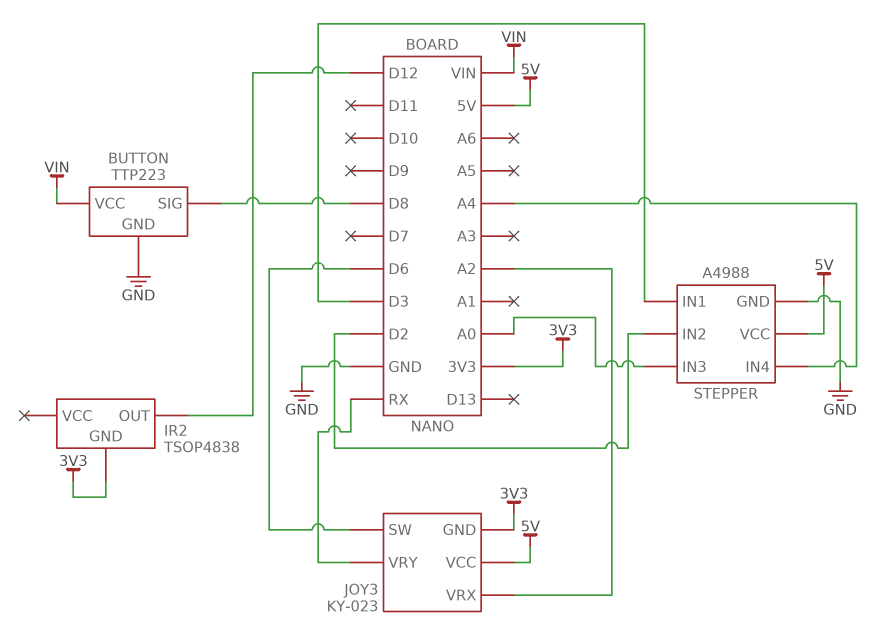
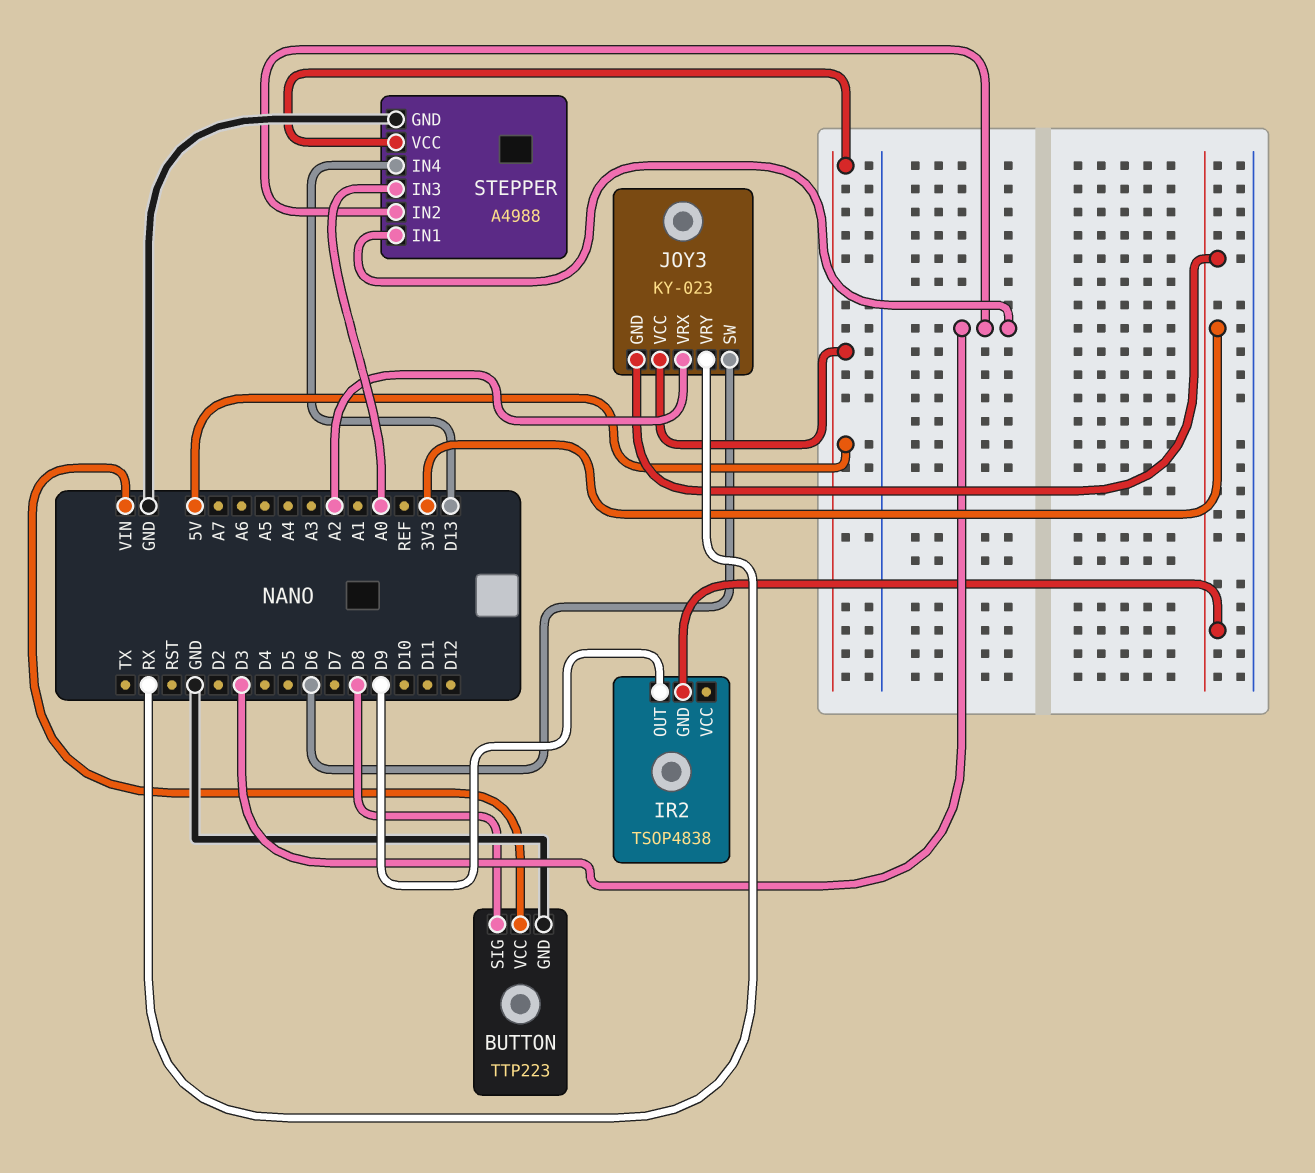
IR2 pin OUT: D12 -> D9
STEPPER pin IN2: D2 -> D3
STEPPER pin IN4: A4 -> D13

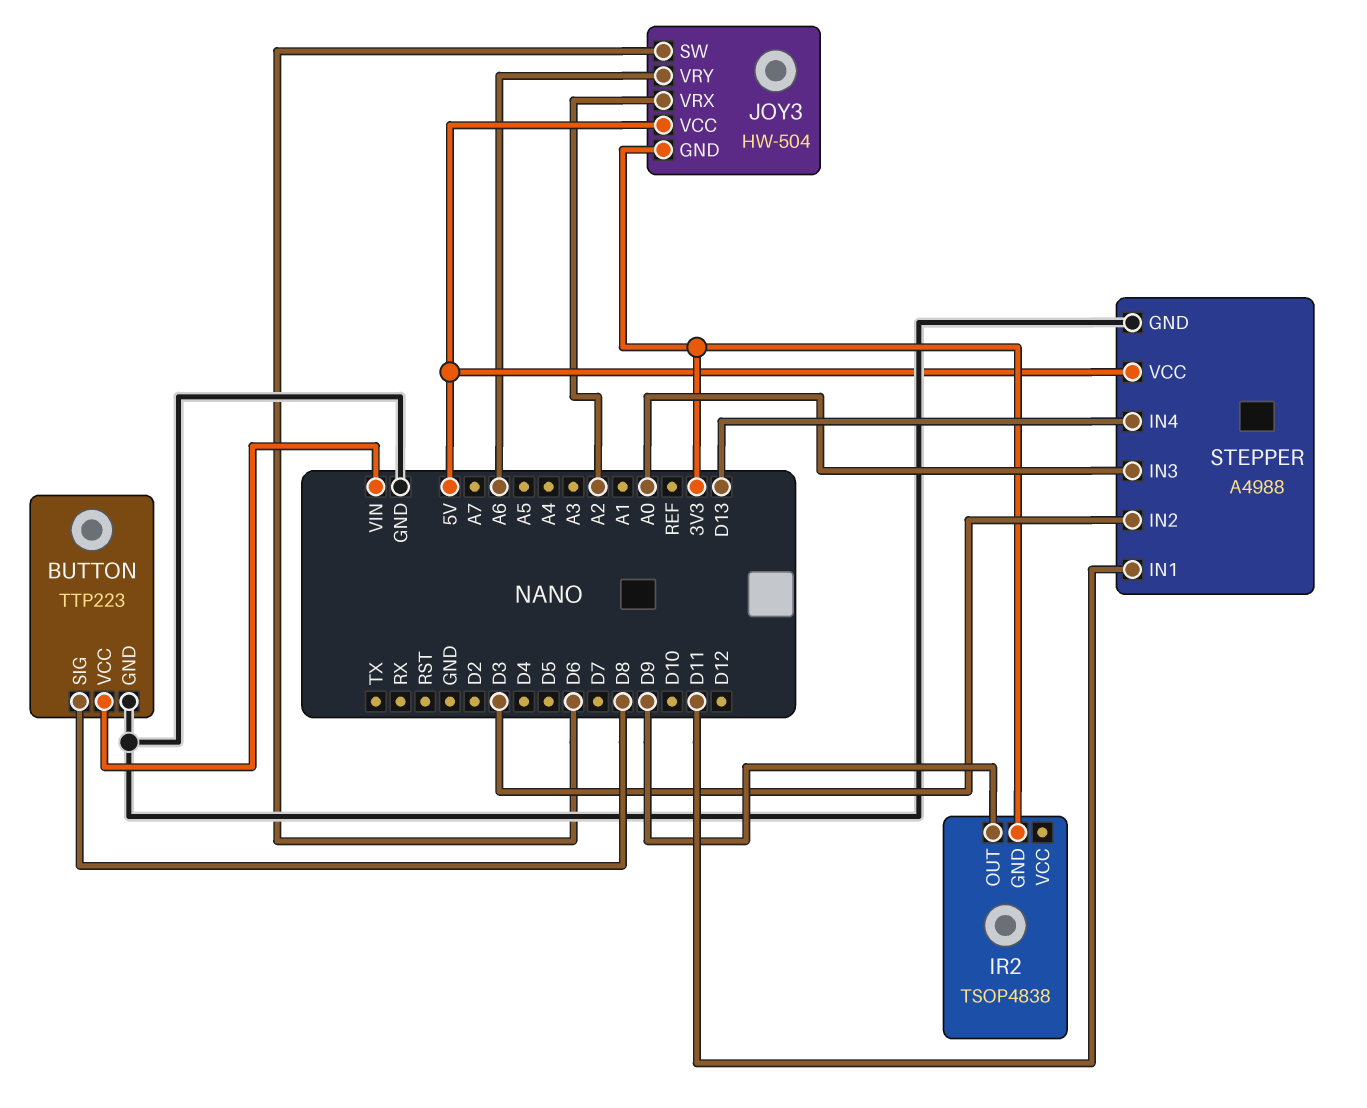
JOY3: KY-023 -> HW-504
JOY3 pin VRY: RX -> A6
STEPPER pin IN1: D3 -> D11

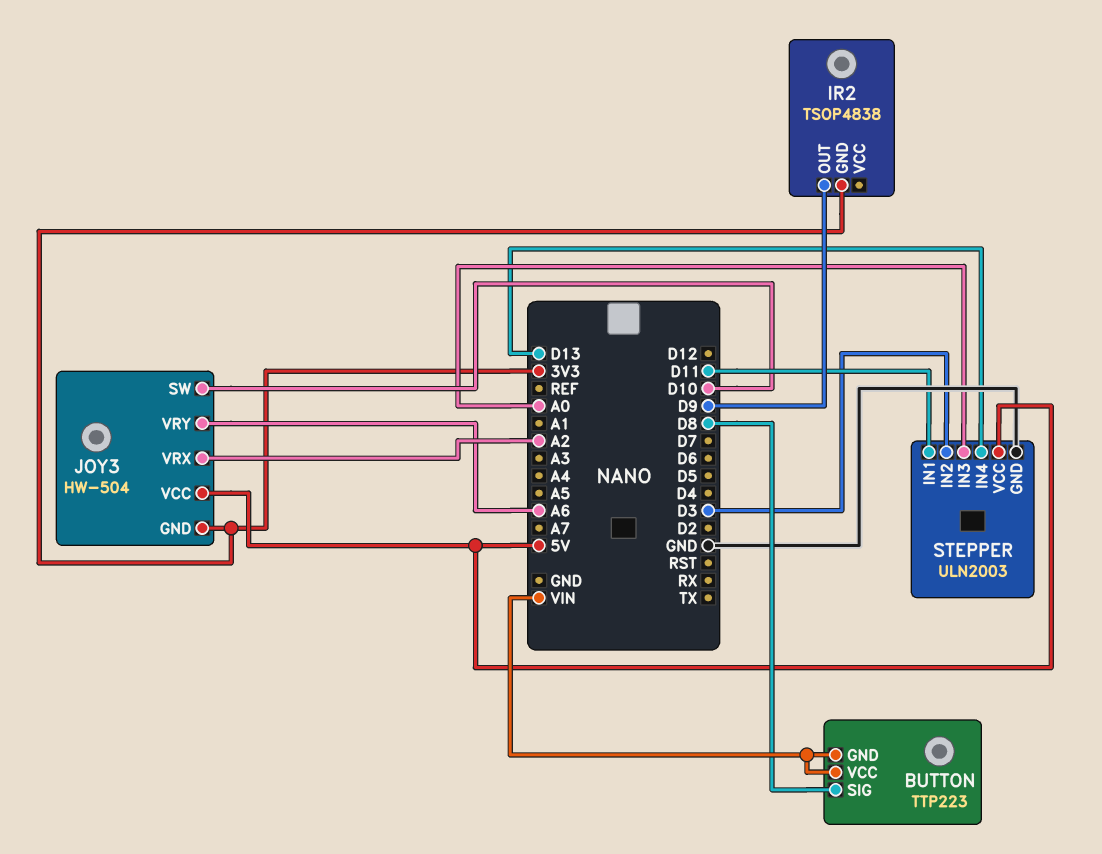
BUTTON pin GND: GND -> VIN
JOY3 pin SW: D6 -> D10
STEPPER: A4988 -> ULN2003

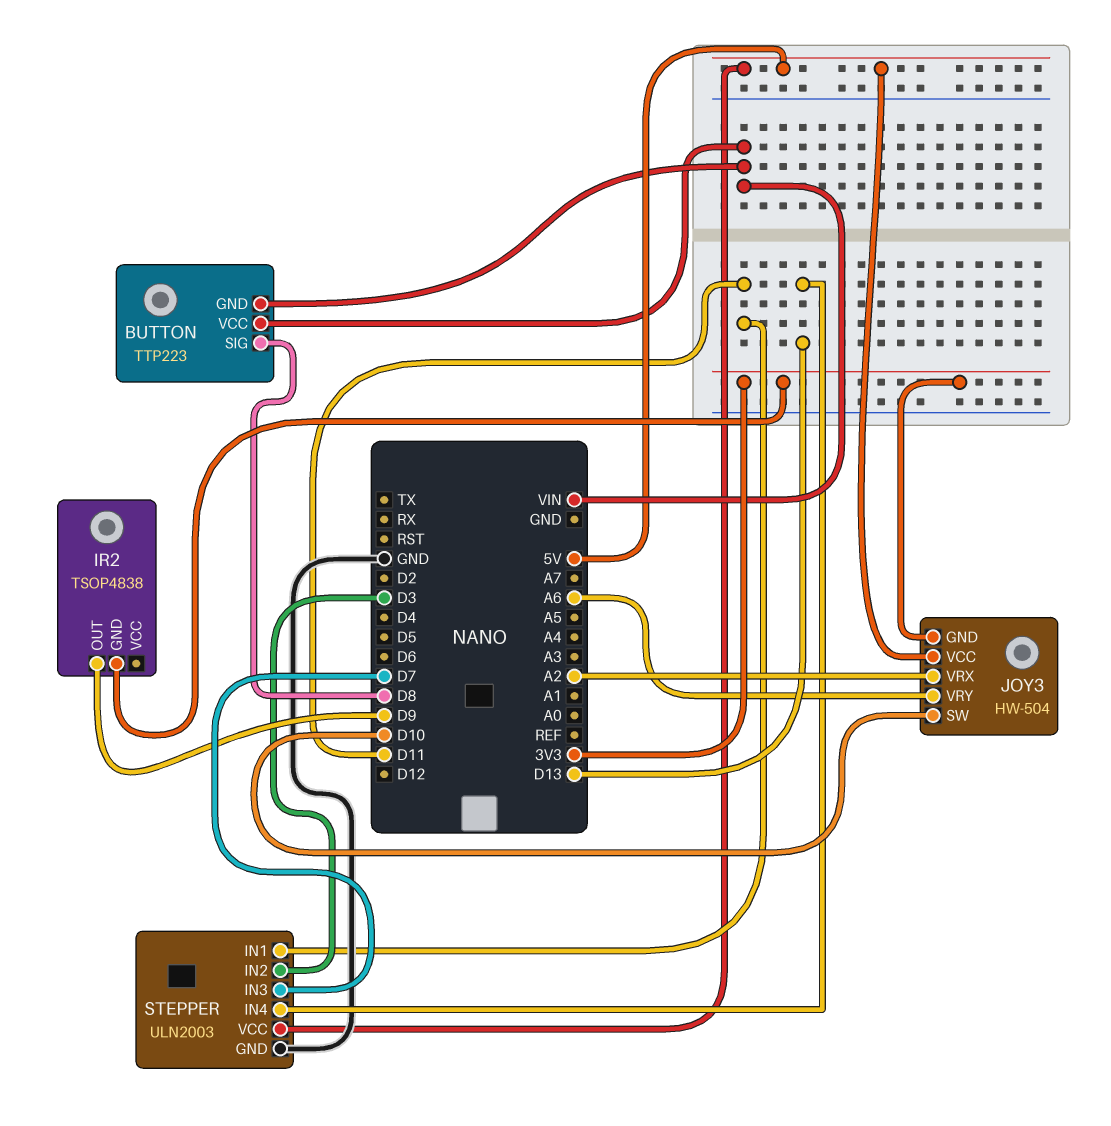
STEPPER pin IN3: A0 -> D7

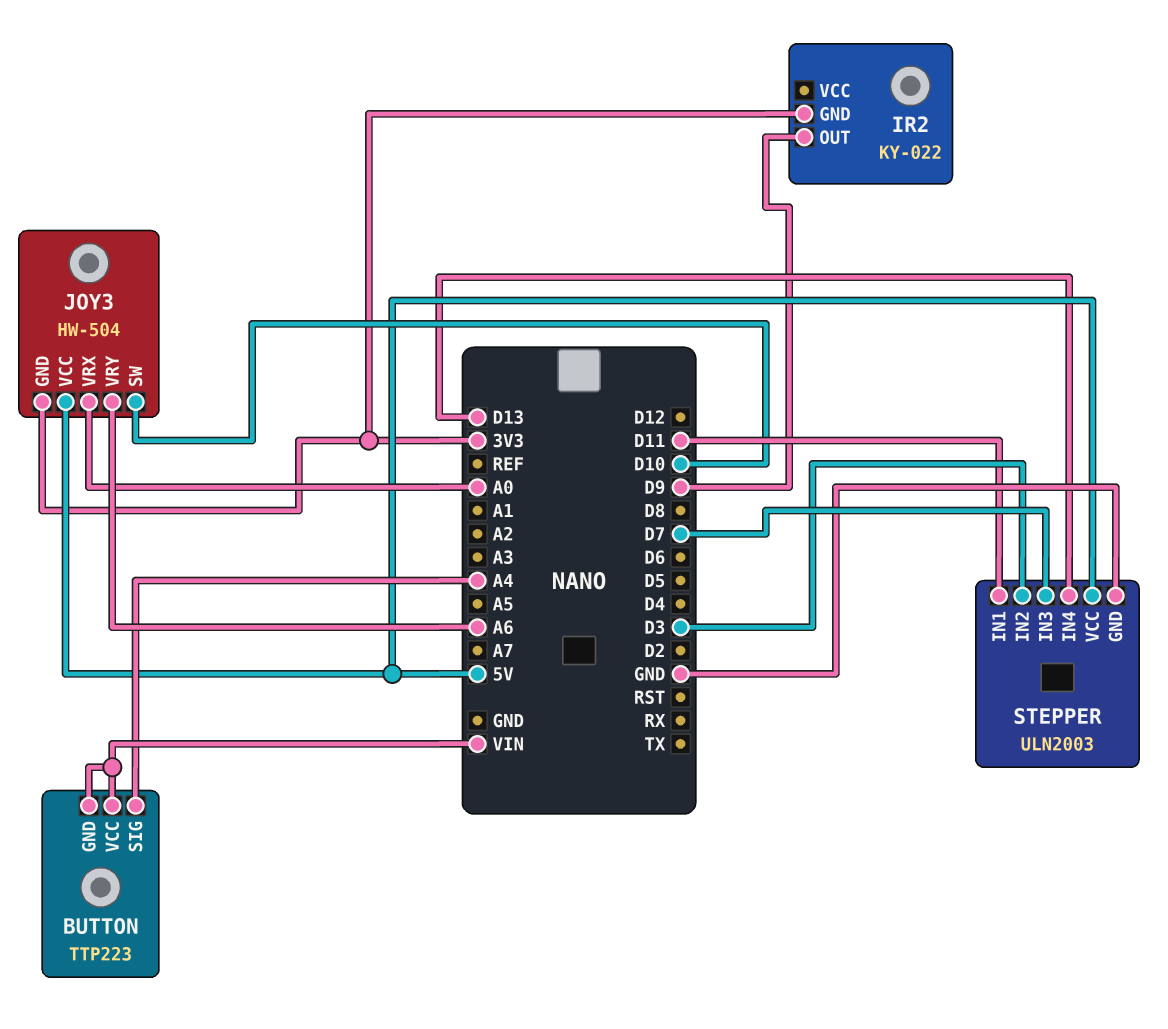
BUTTON pin SIG: D8 -> A4
IR2: TSOP4838 -> KY-022
JOY3 pin VRX: A2 -> A0

